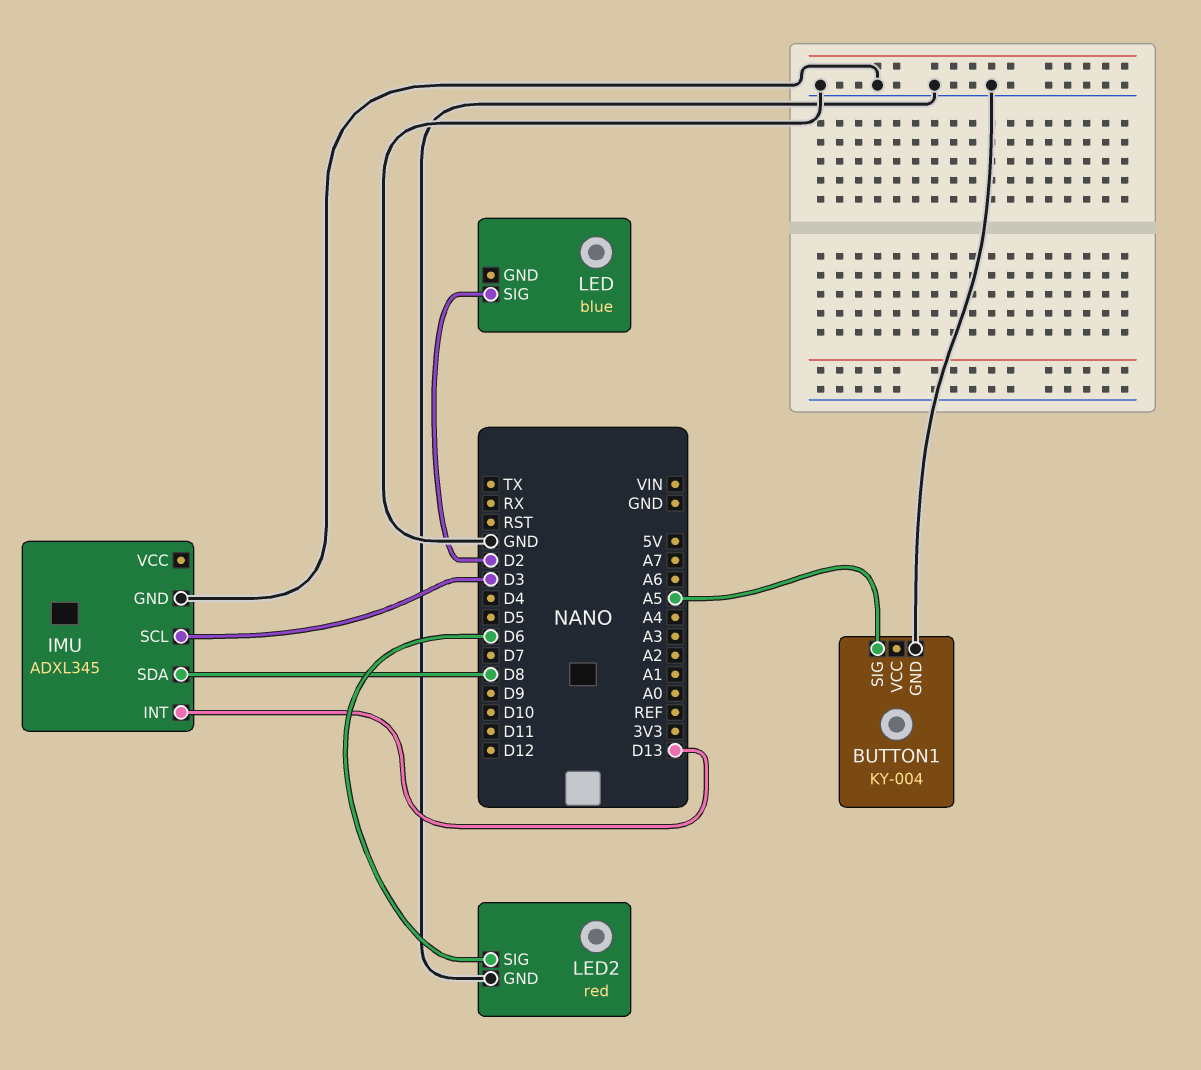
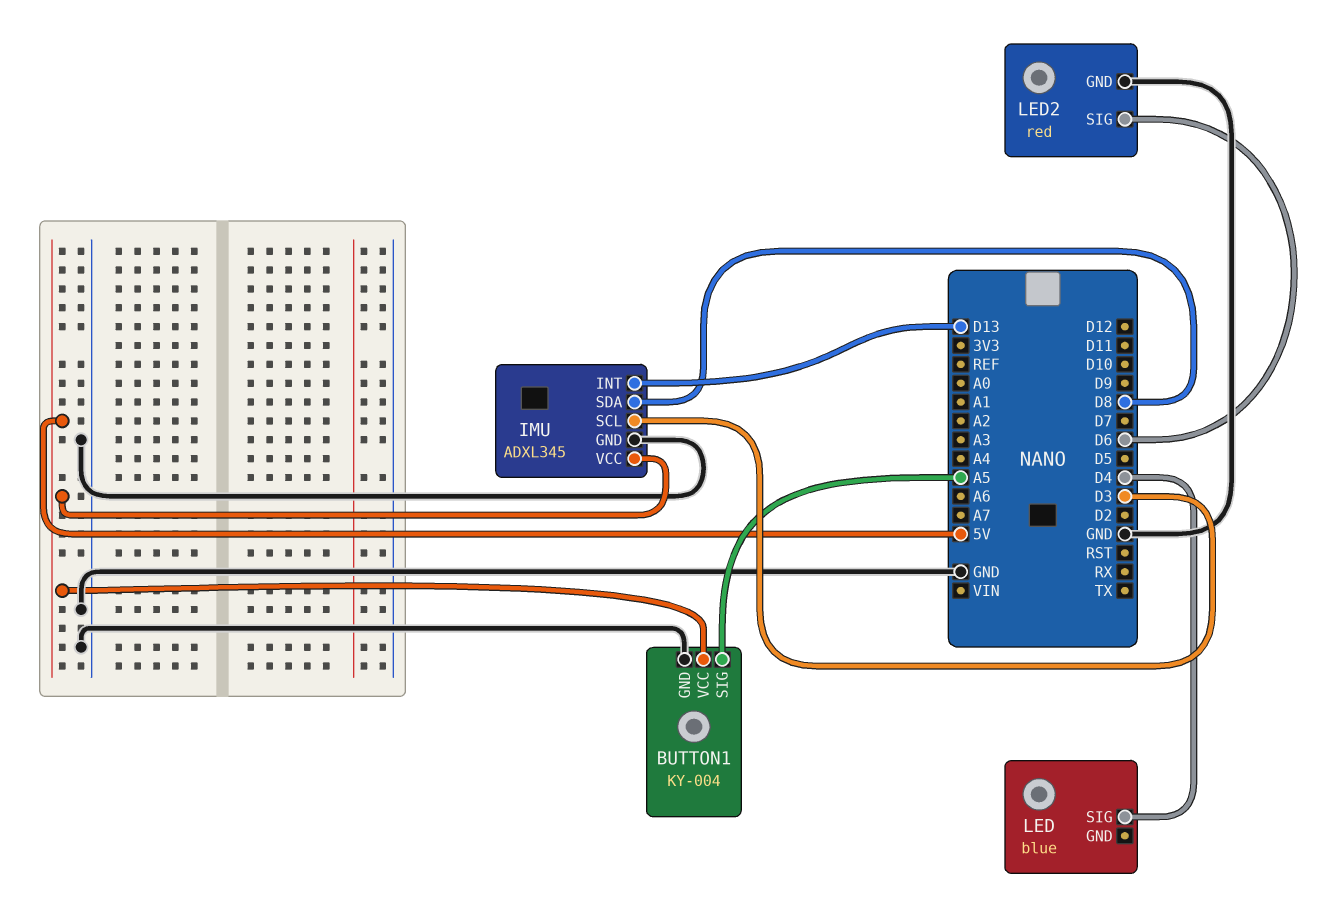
BUTTON1 pin VCC: none -> 5V
IMU pin VCC: none -> 5V
LED pin SIG: D2 -> D4

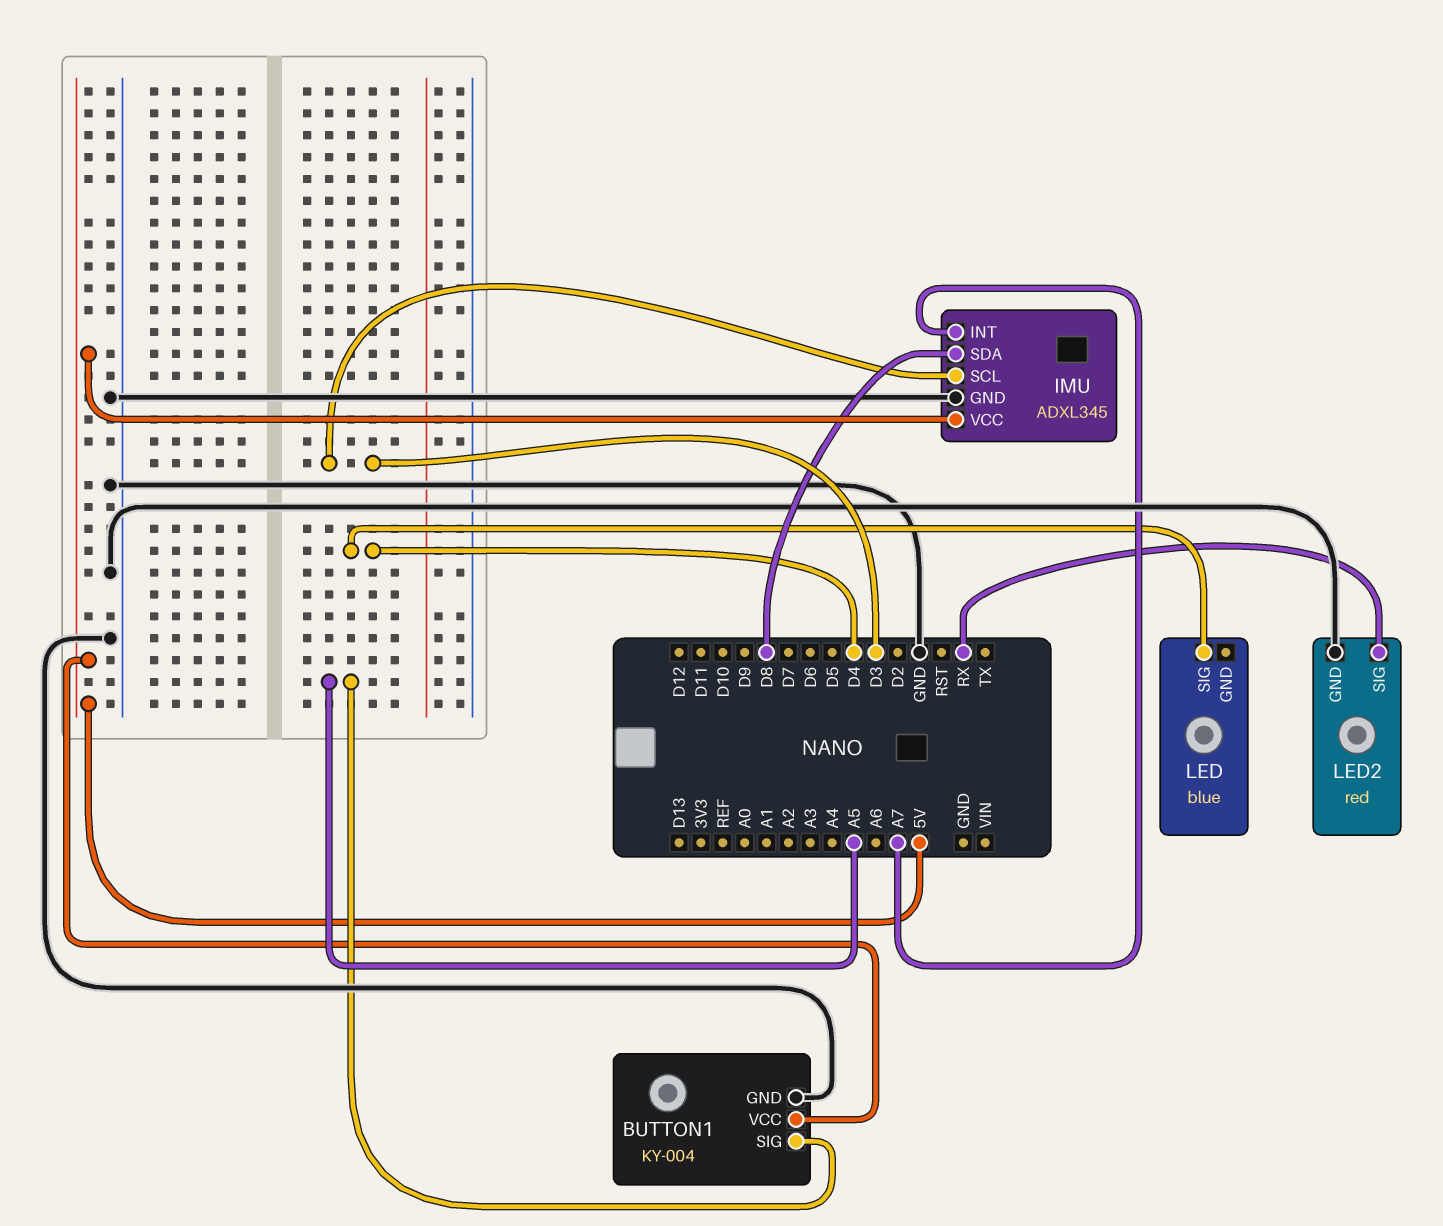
IMU pin INT: D13 -> A7
LED2 pin SIG: D6 -> RX

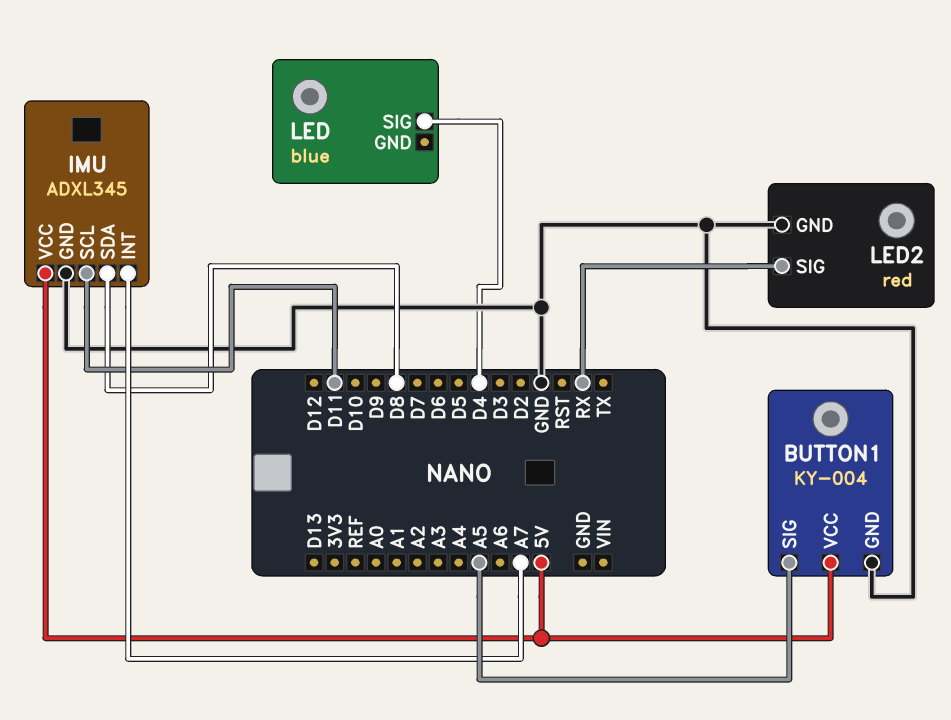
IMU pin SCL: D3 -> D11

